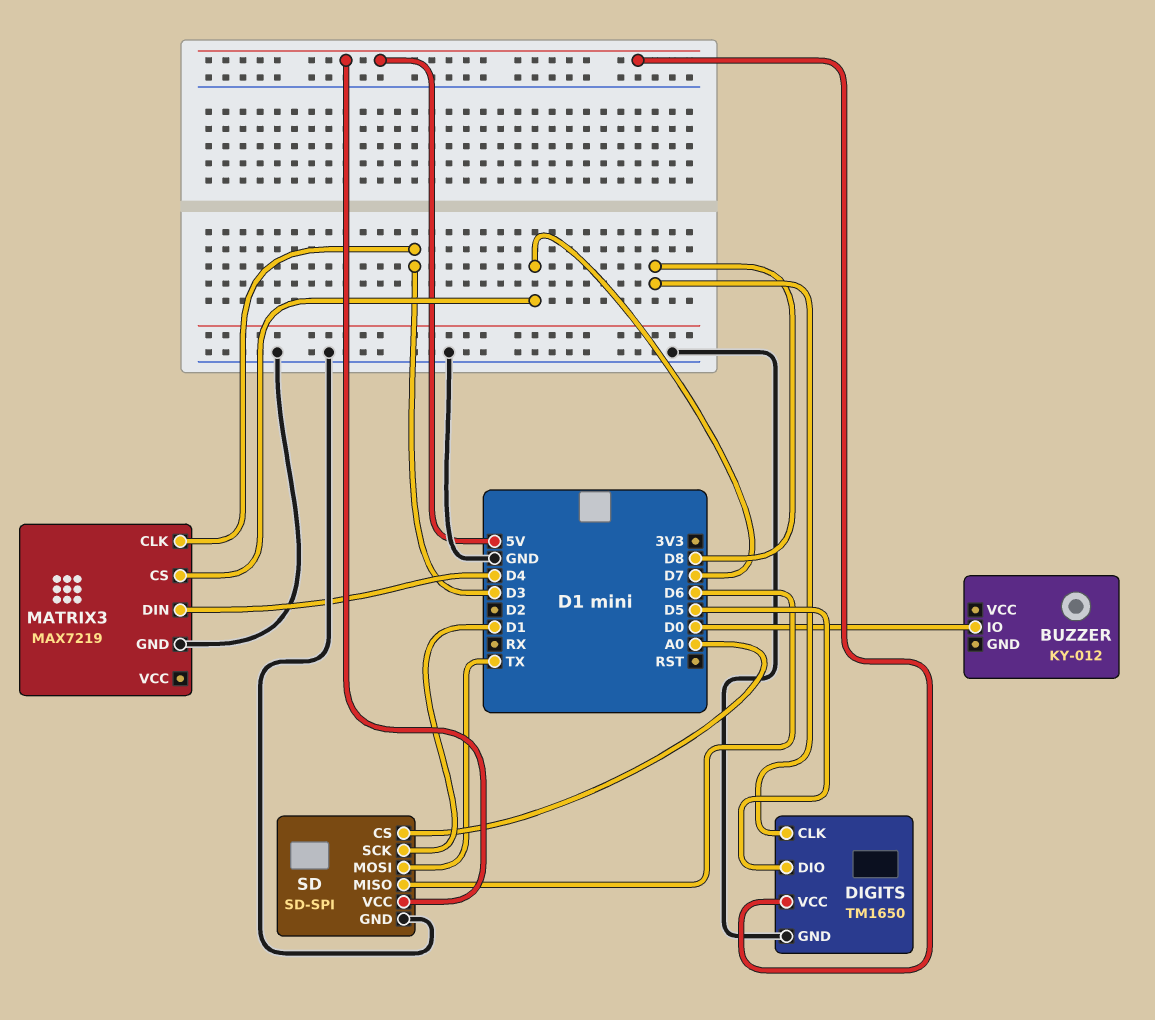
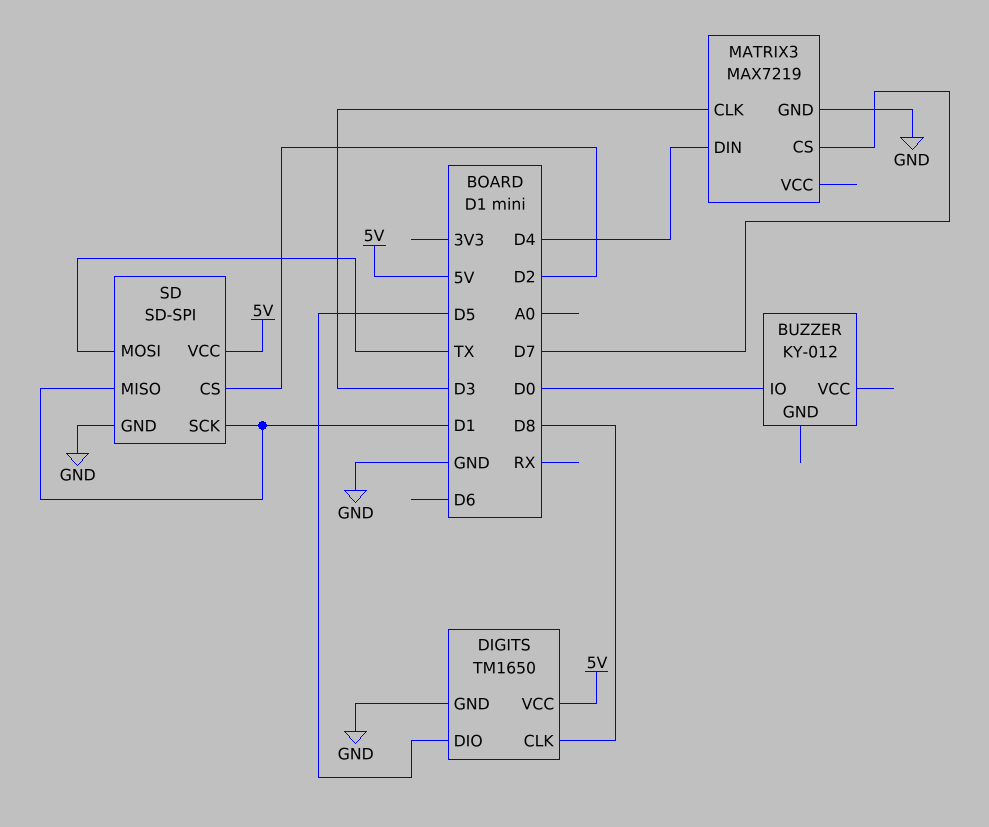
SD pin CS: A0 -> D2
SD pin MISO: D6 -> D1

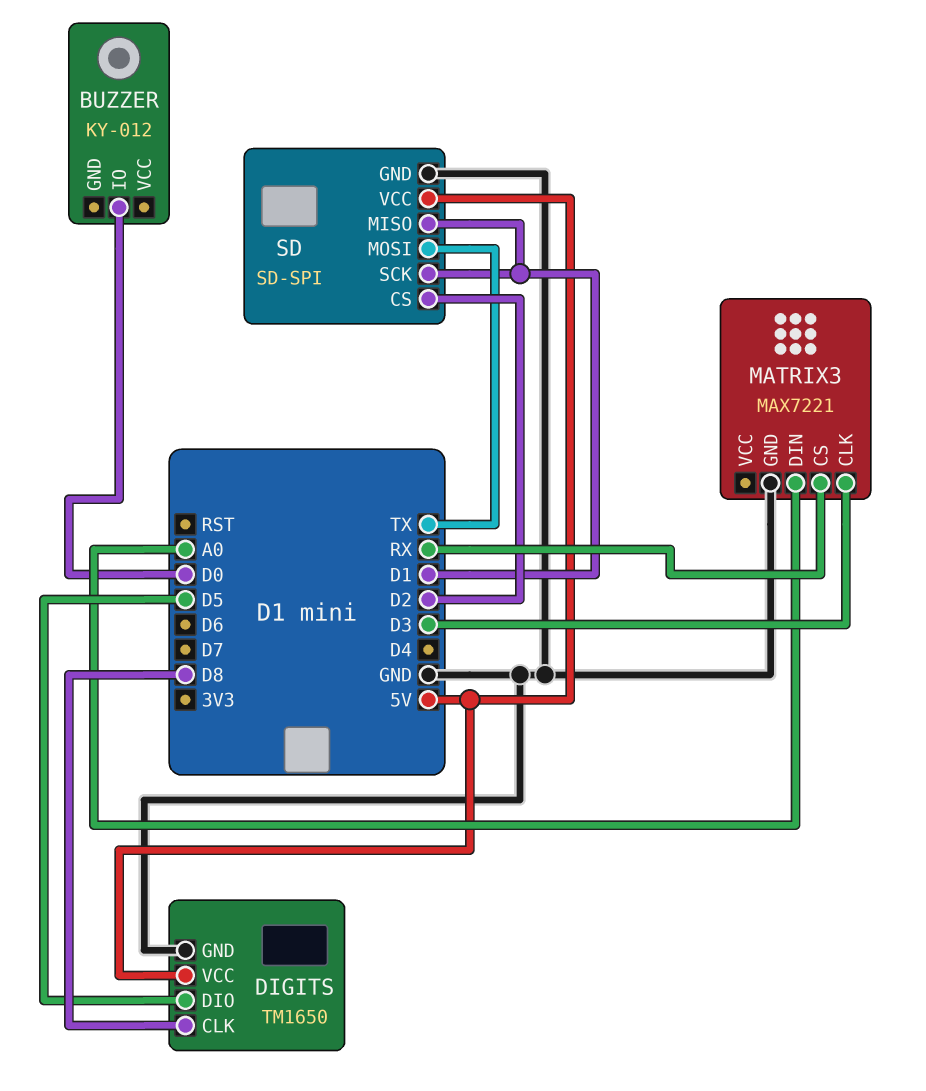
MATRIX3: MAX7219 -> MAX7221
MATRIX3 pin CS: D7 -> RX
MATRIX3 pin DIN: D4 -> A0

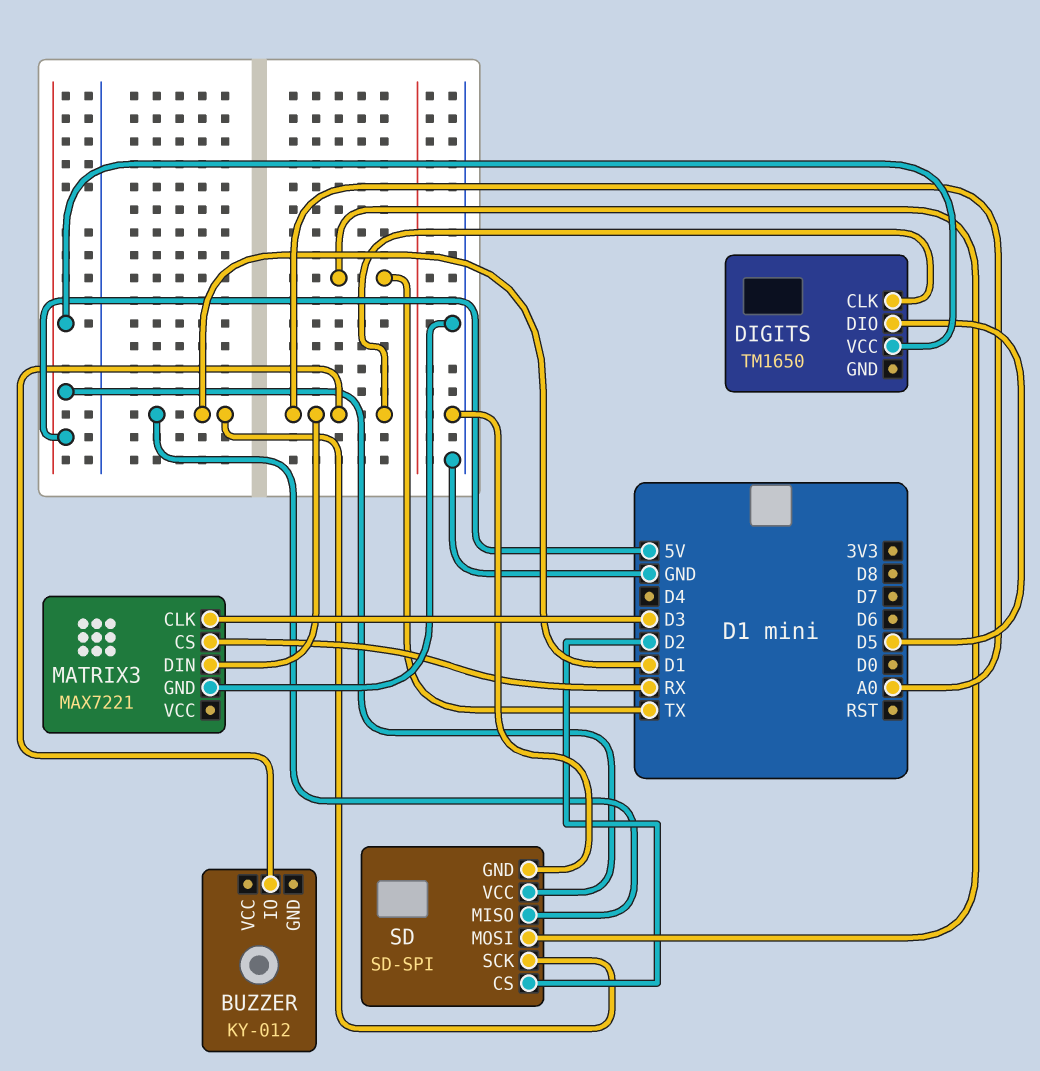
BUZZER pin IO: D0 -> A0
DIGITS pin CLK: D8 -> A0
DIGITS pin GND: GND -> none

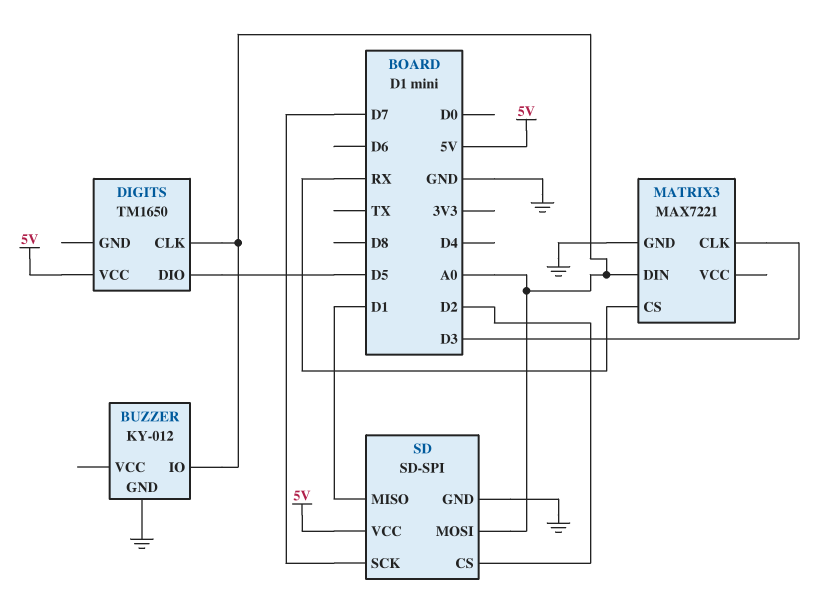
BUZZER pin GND: none -> GND
SD pin MOSI: TX -> A0
SD pin SCK: D1 -> D7

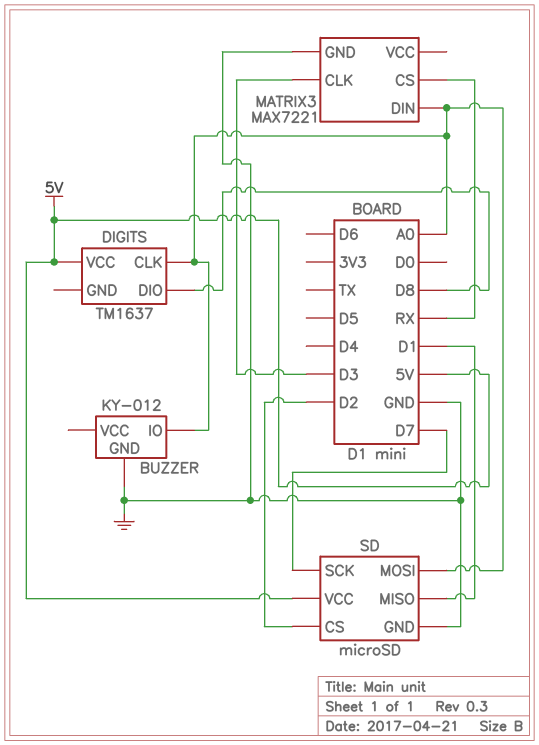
DIGITS: TM1650 -> TM1637
DIGITS pin DIO: D5 -> D8
SD: SD-SPI -> microSD

